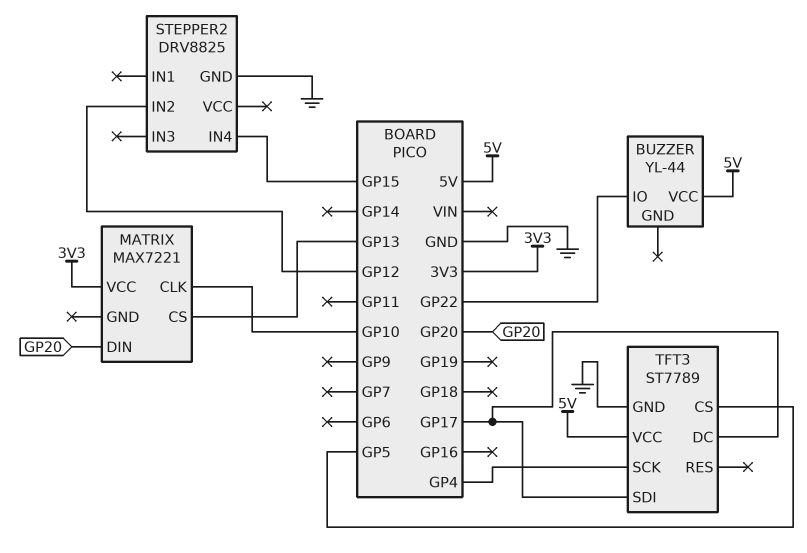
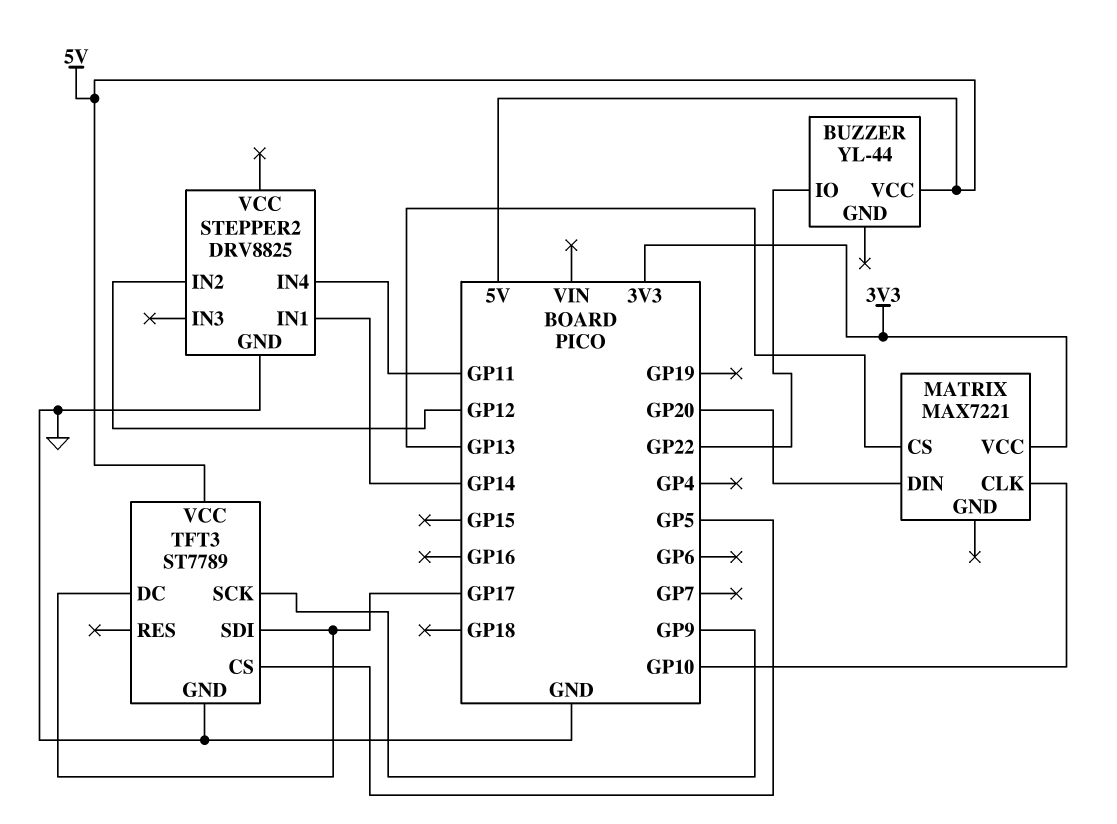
STEPPER2 pin IN1: none -> GP14
STEPPER2 pin IN4: GP15 -> GP11
TFT3 pin SCK: GP4 -> GP9

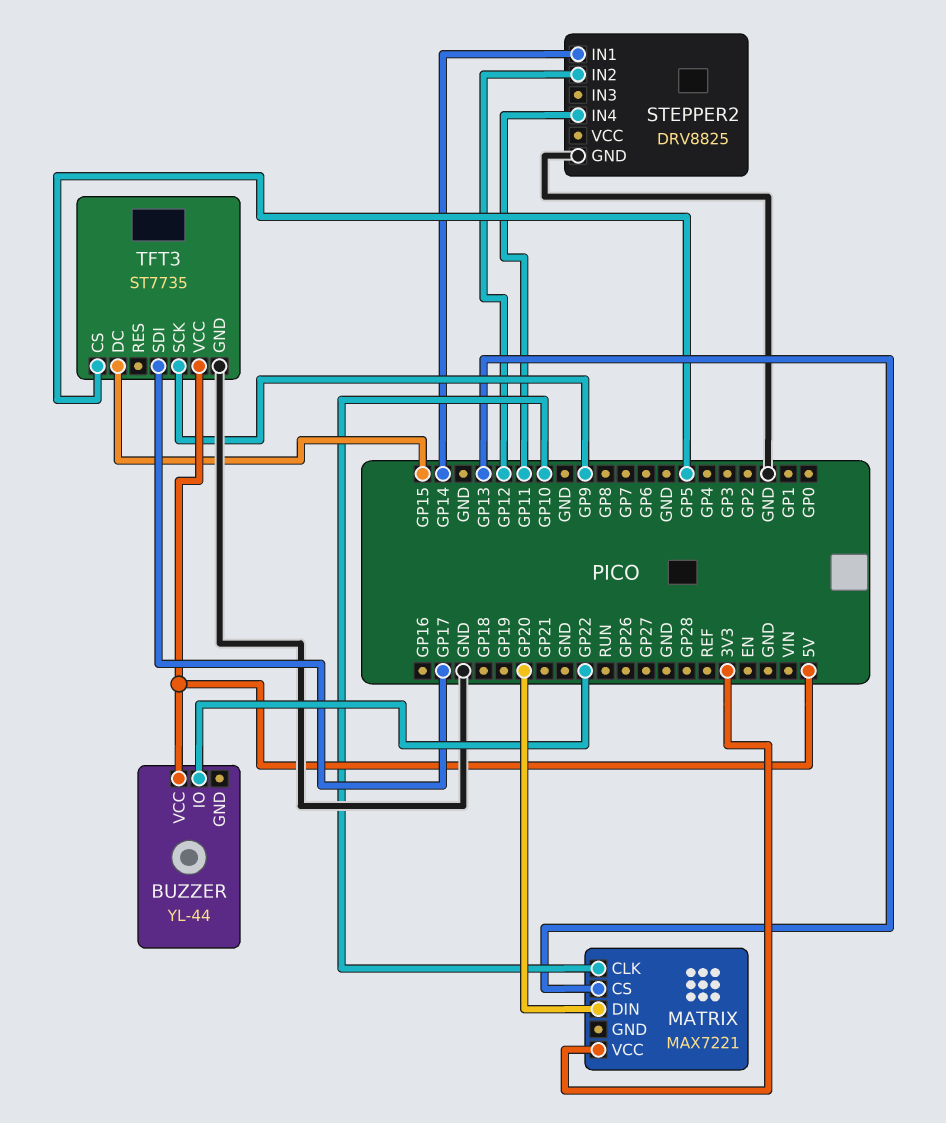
TFT3: ST7789 -> ST7735
TFT3 pin DC: GP17 -> GP15

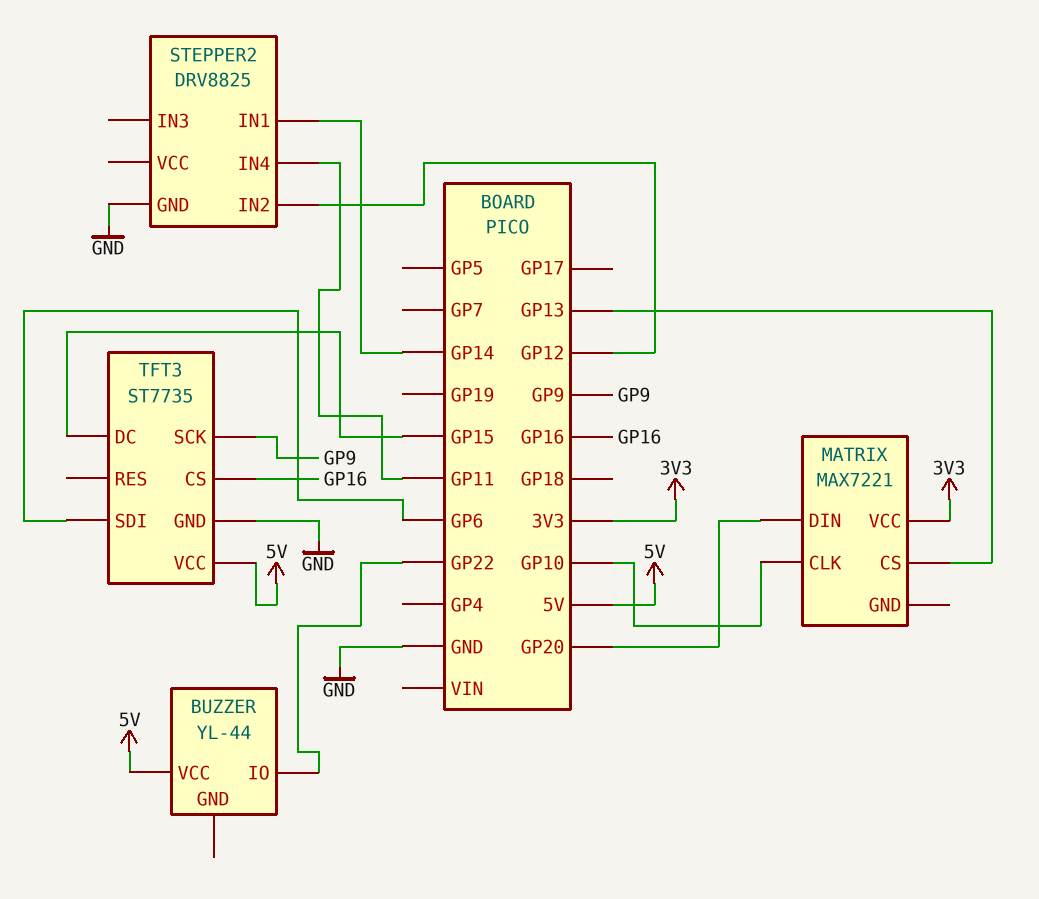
TFT3 pin CS: GP5 -> GP16
TFT3 pin SDI: GP17 -> GP6

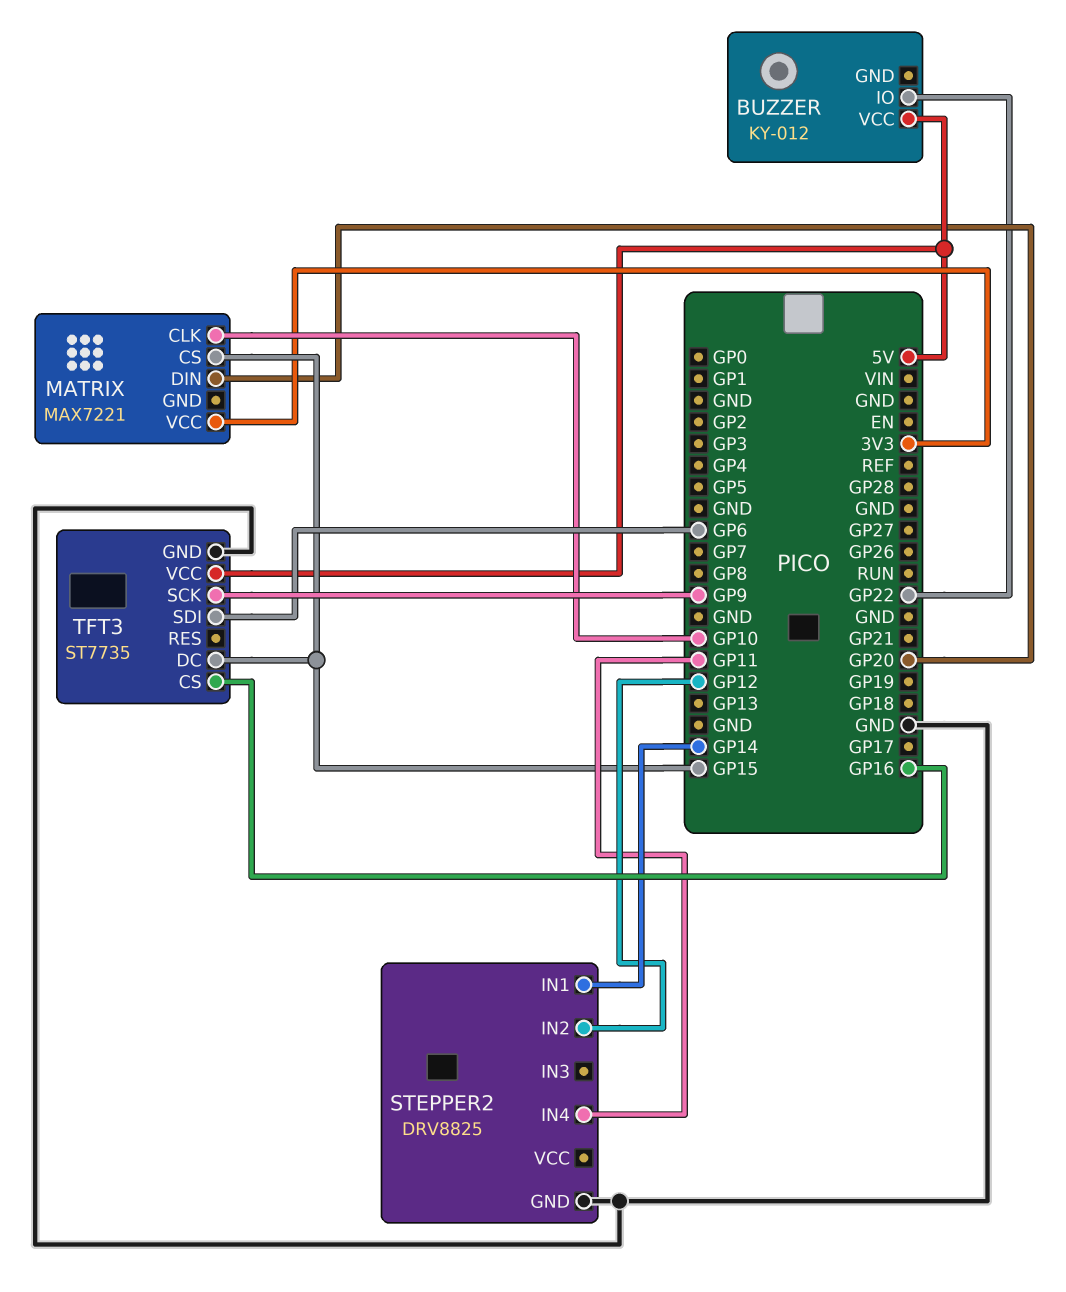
BUZZER: YL-44 -> KY-012
MATRIX pin CS: GP13 -> GP15

